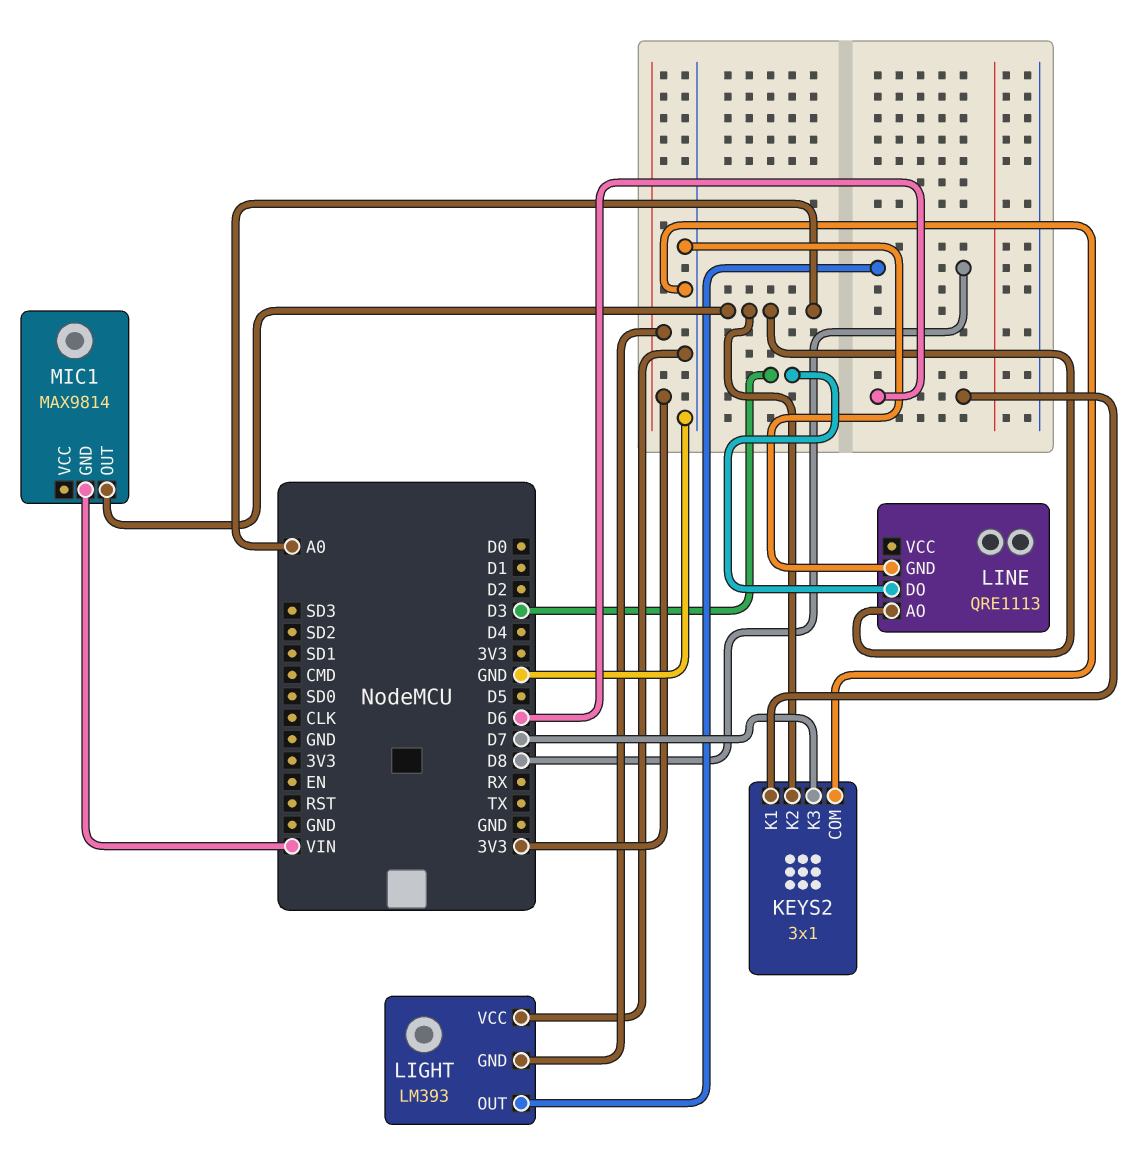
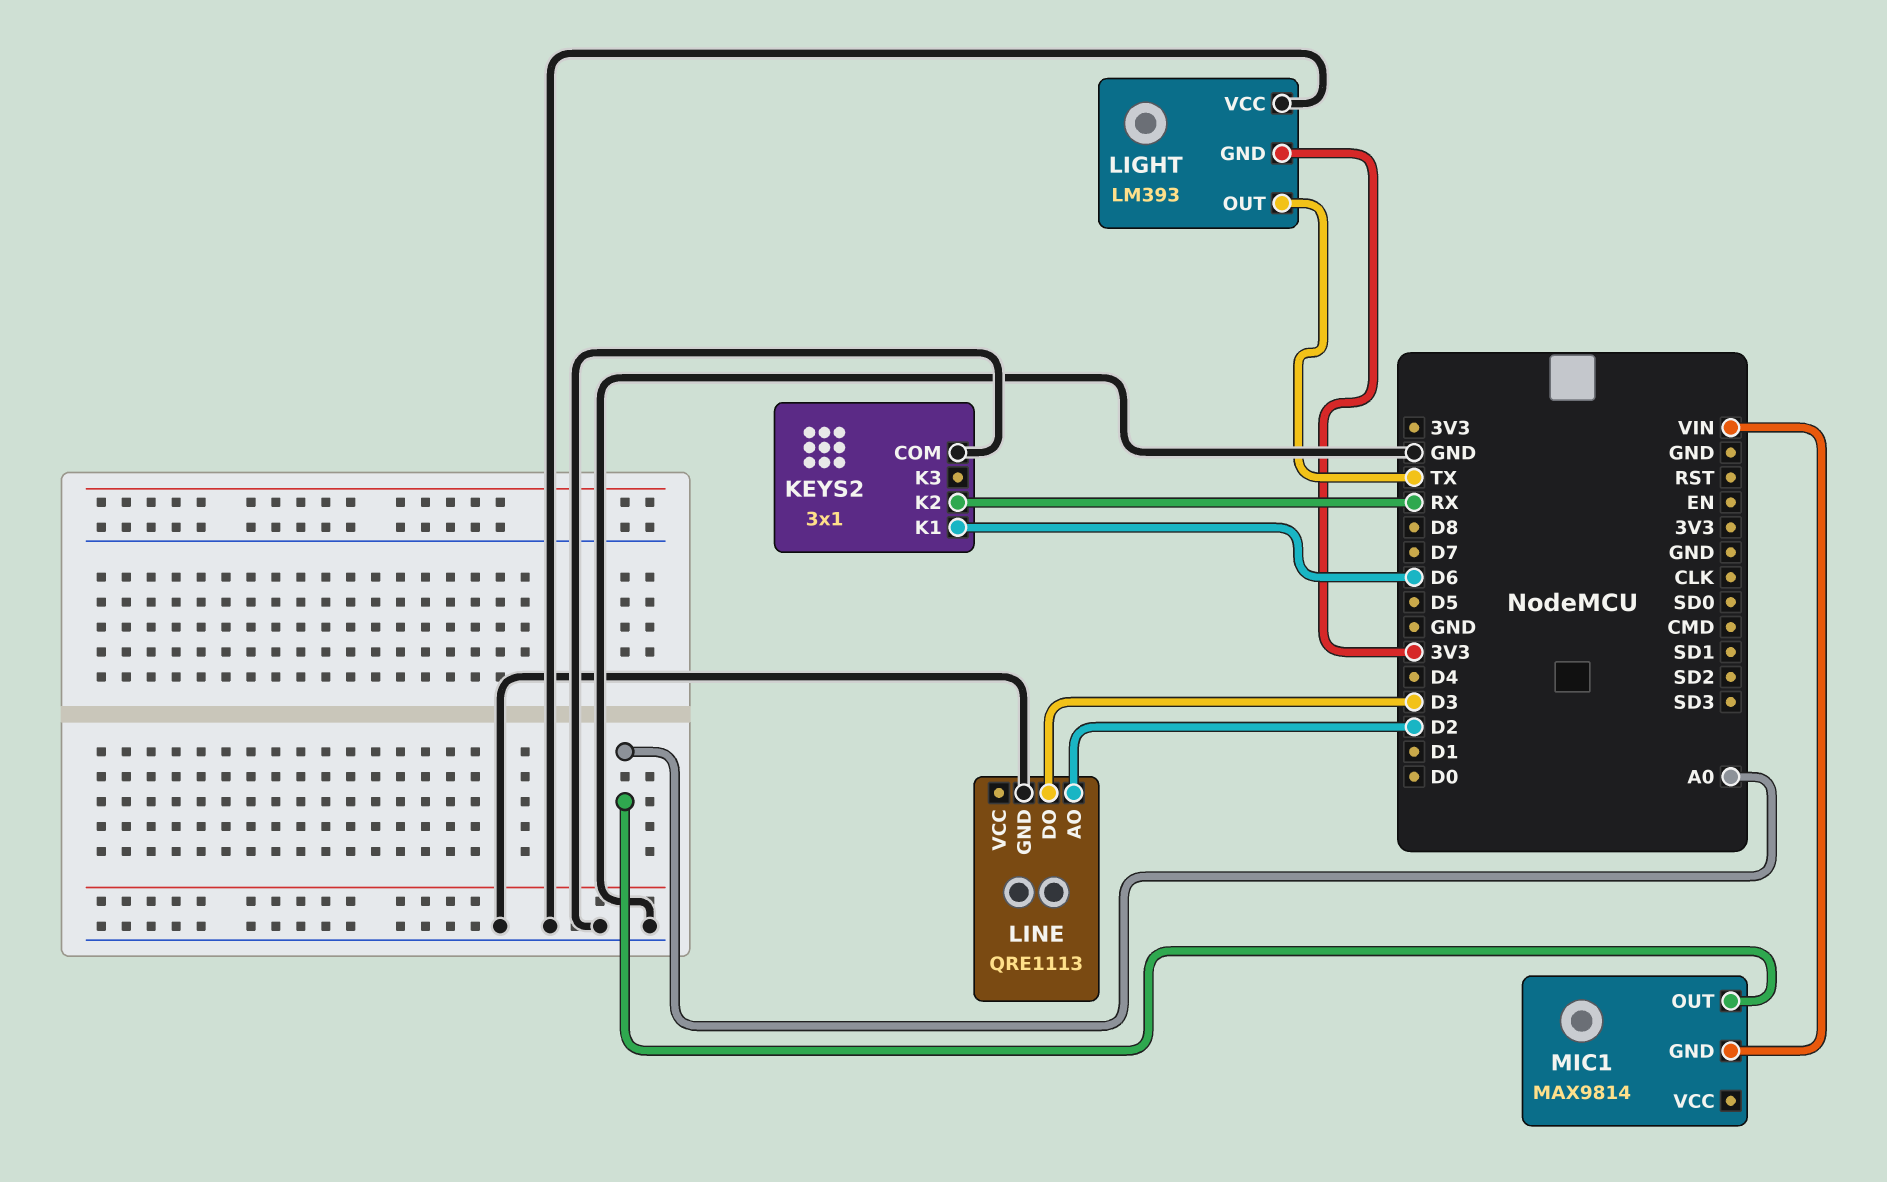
KEYS2 pin K2: A0 -> RX
KEYS2 pin K3: D7 -> none
LIGHT pin OUT: D8 -> TX
LINE pin AO: A0 -> D2

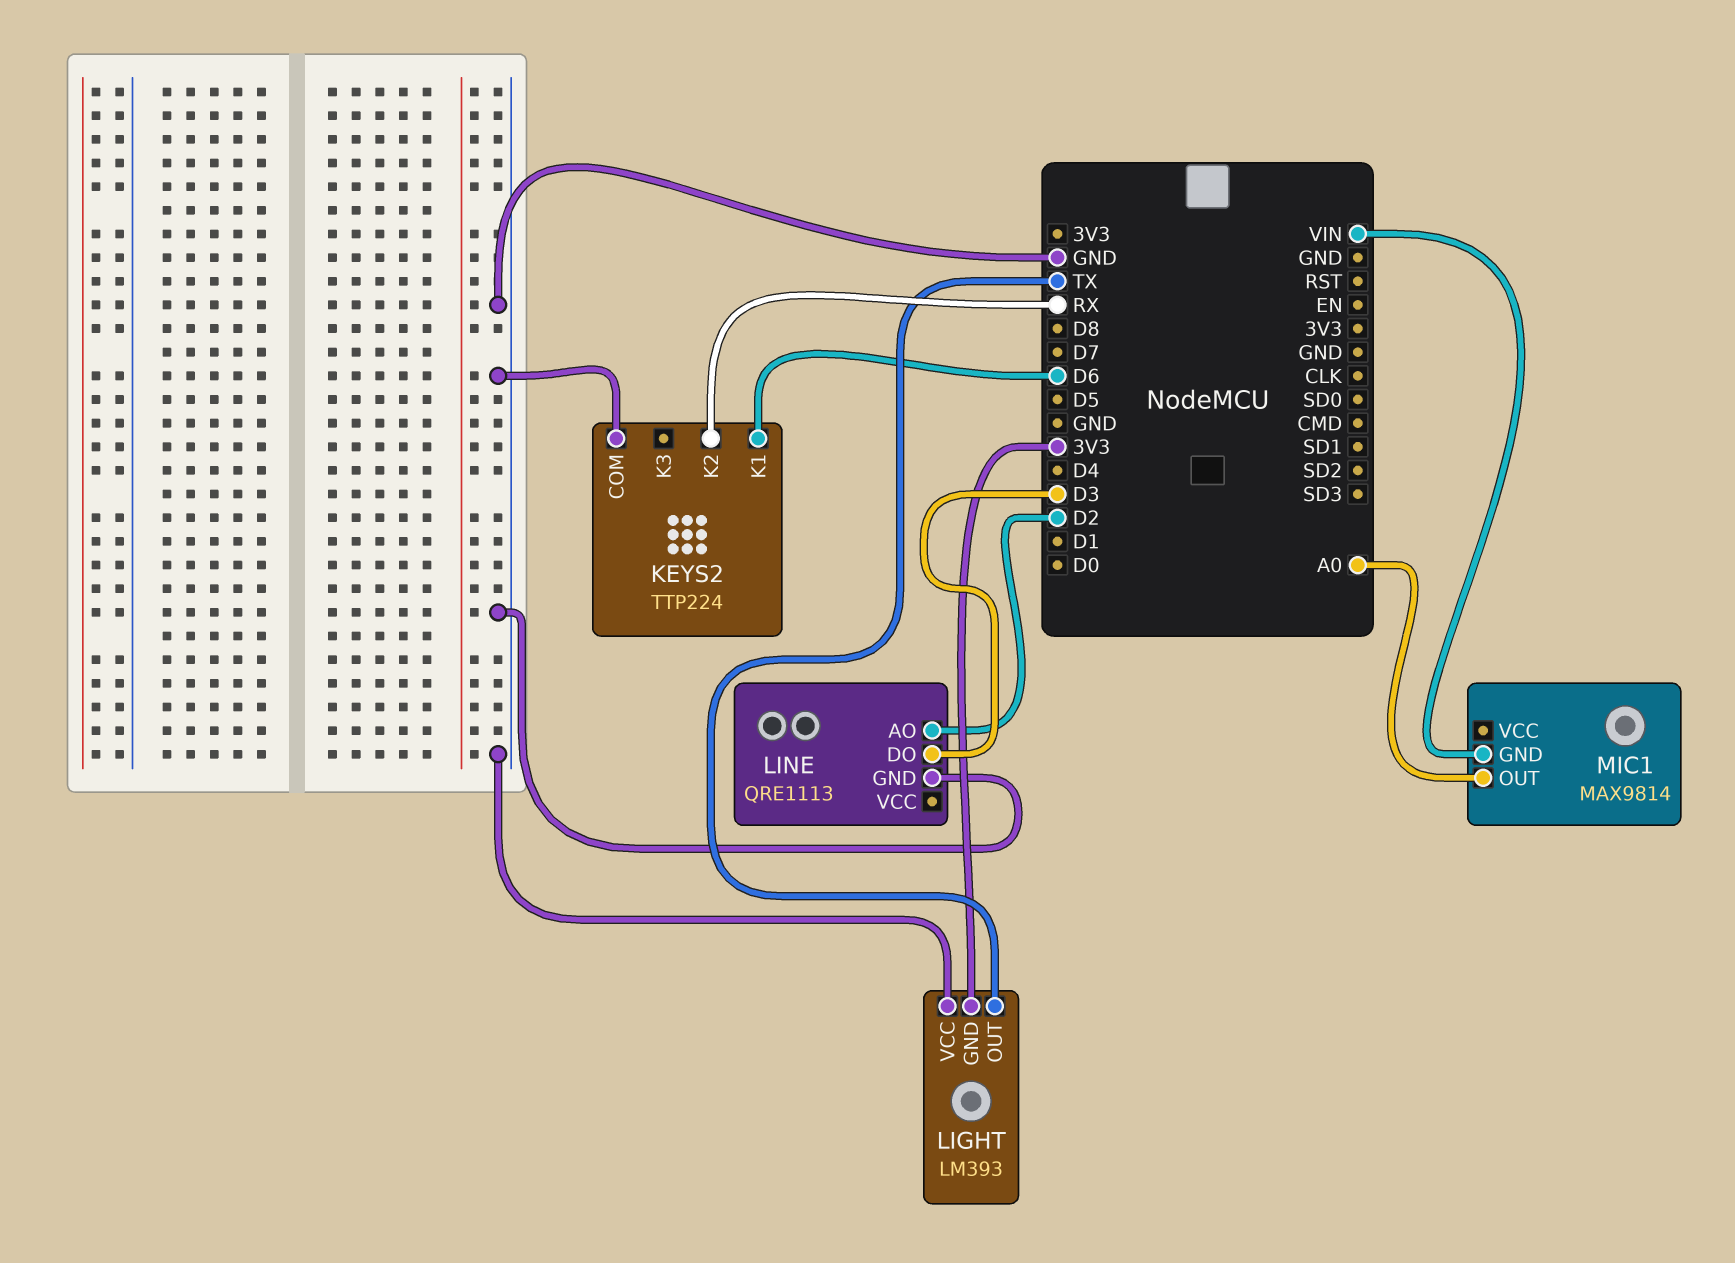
KEYS2: 3x1 -> TTP224

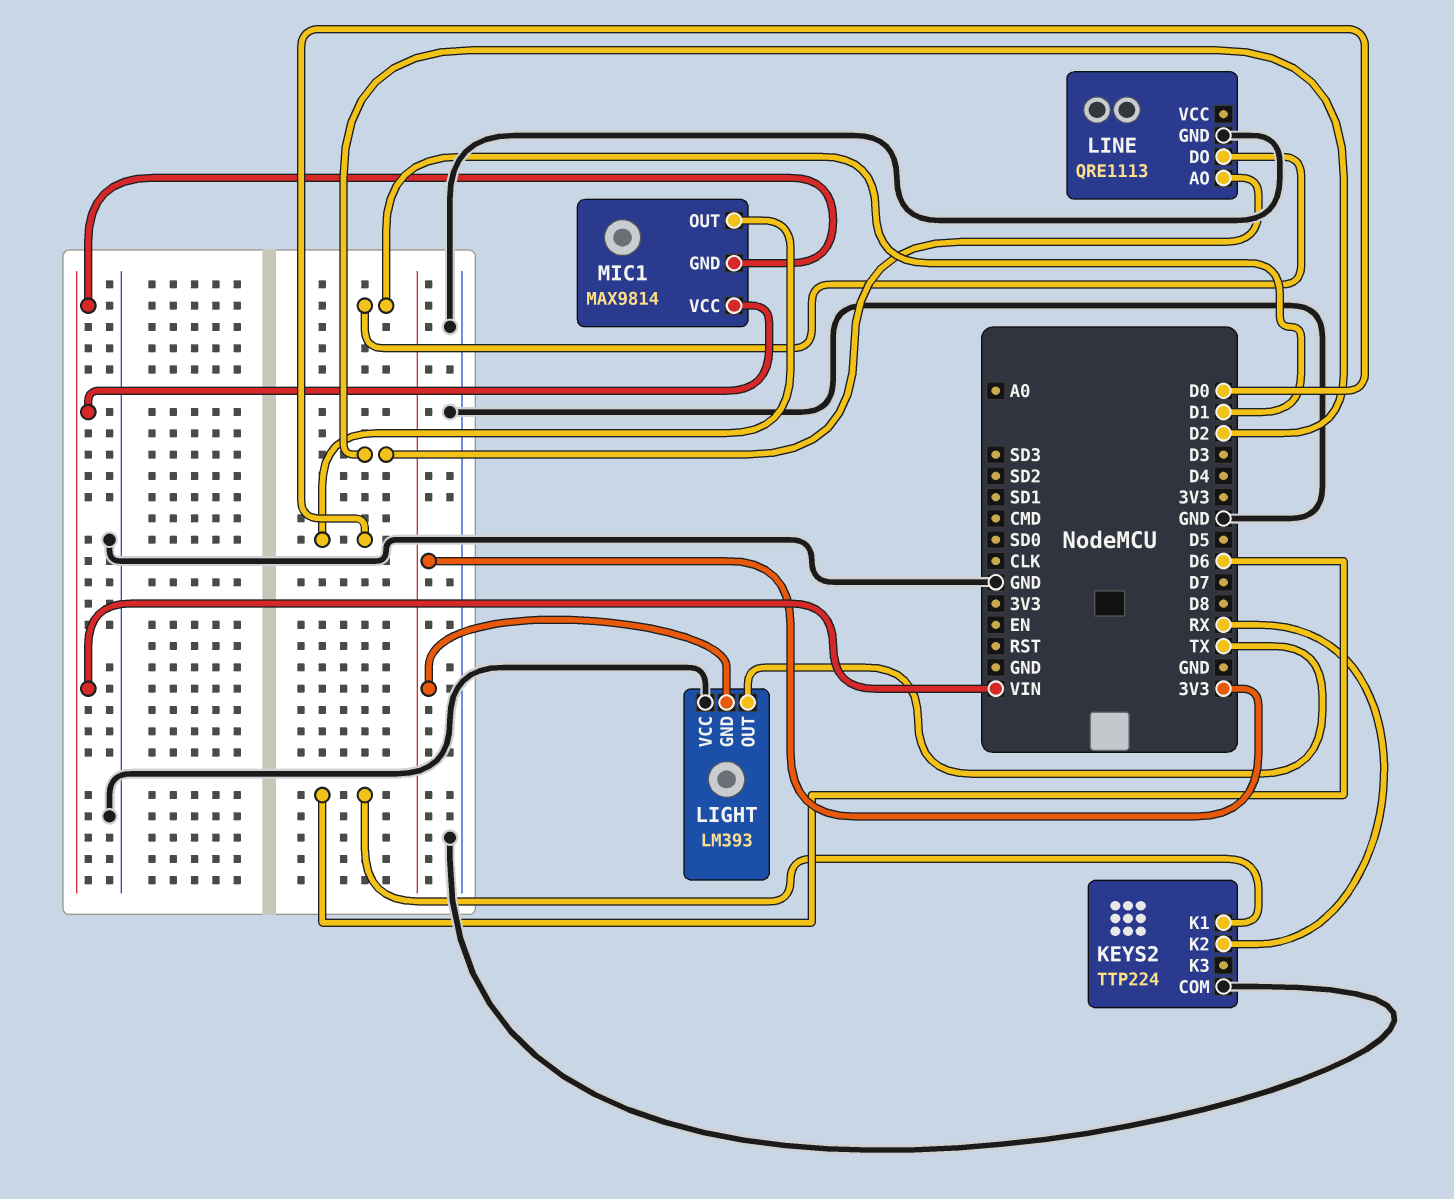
LINE pin DO: D3 -> D1
MIC1 pin OUT: A0 -> D0
MIC1 pin VCC: none -> VIN

